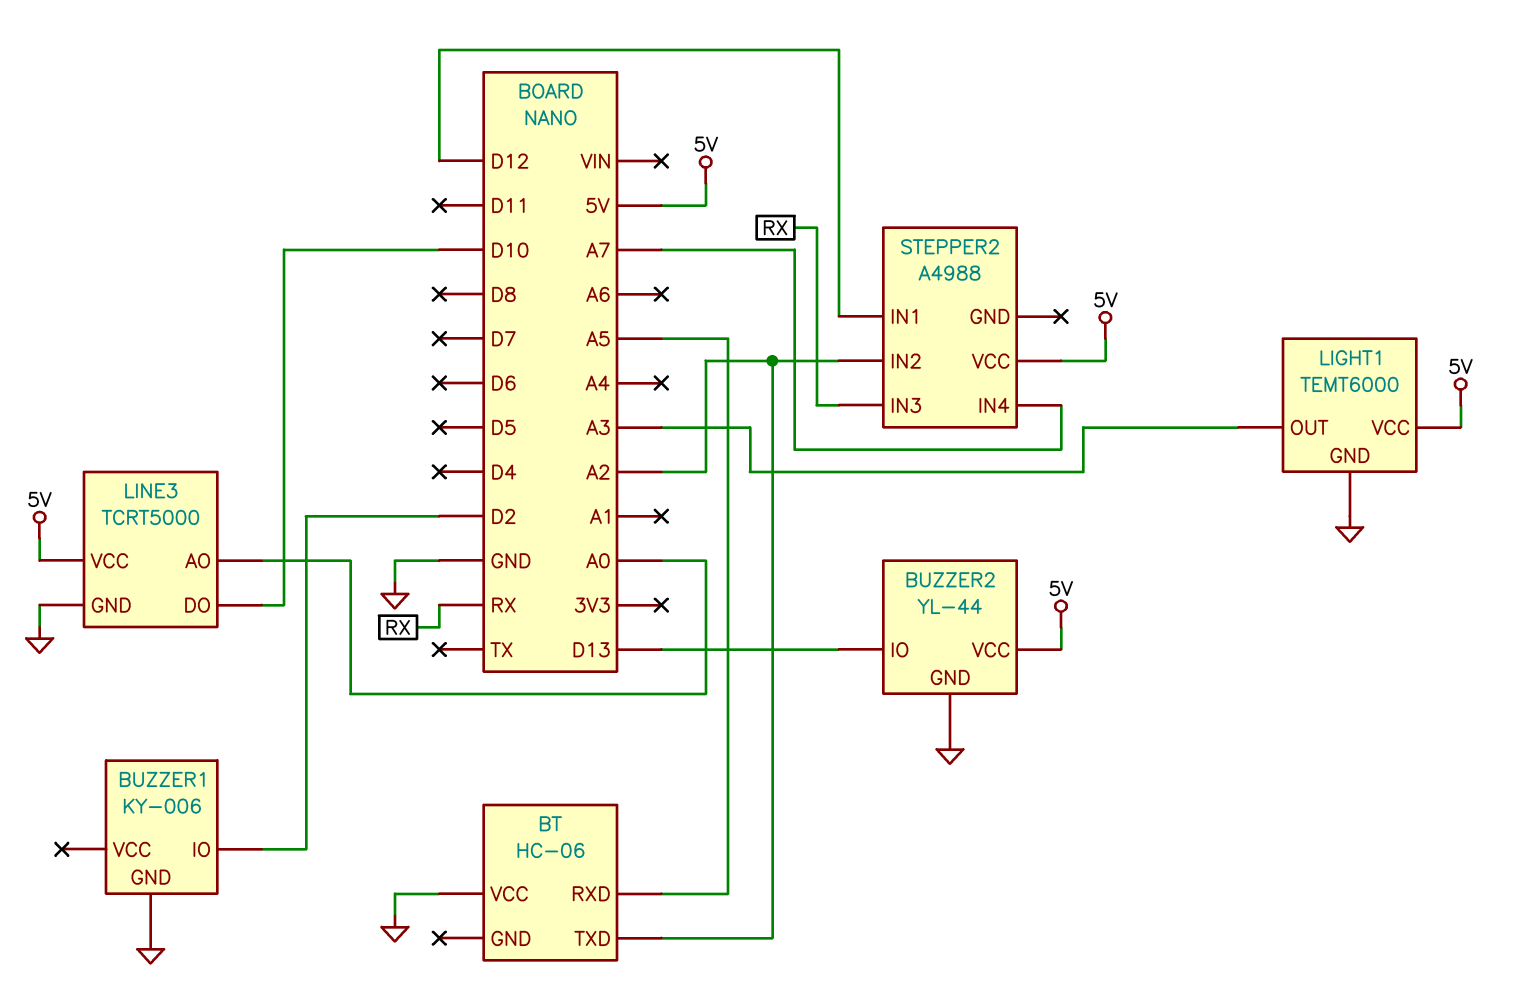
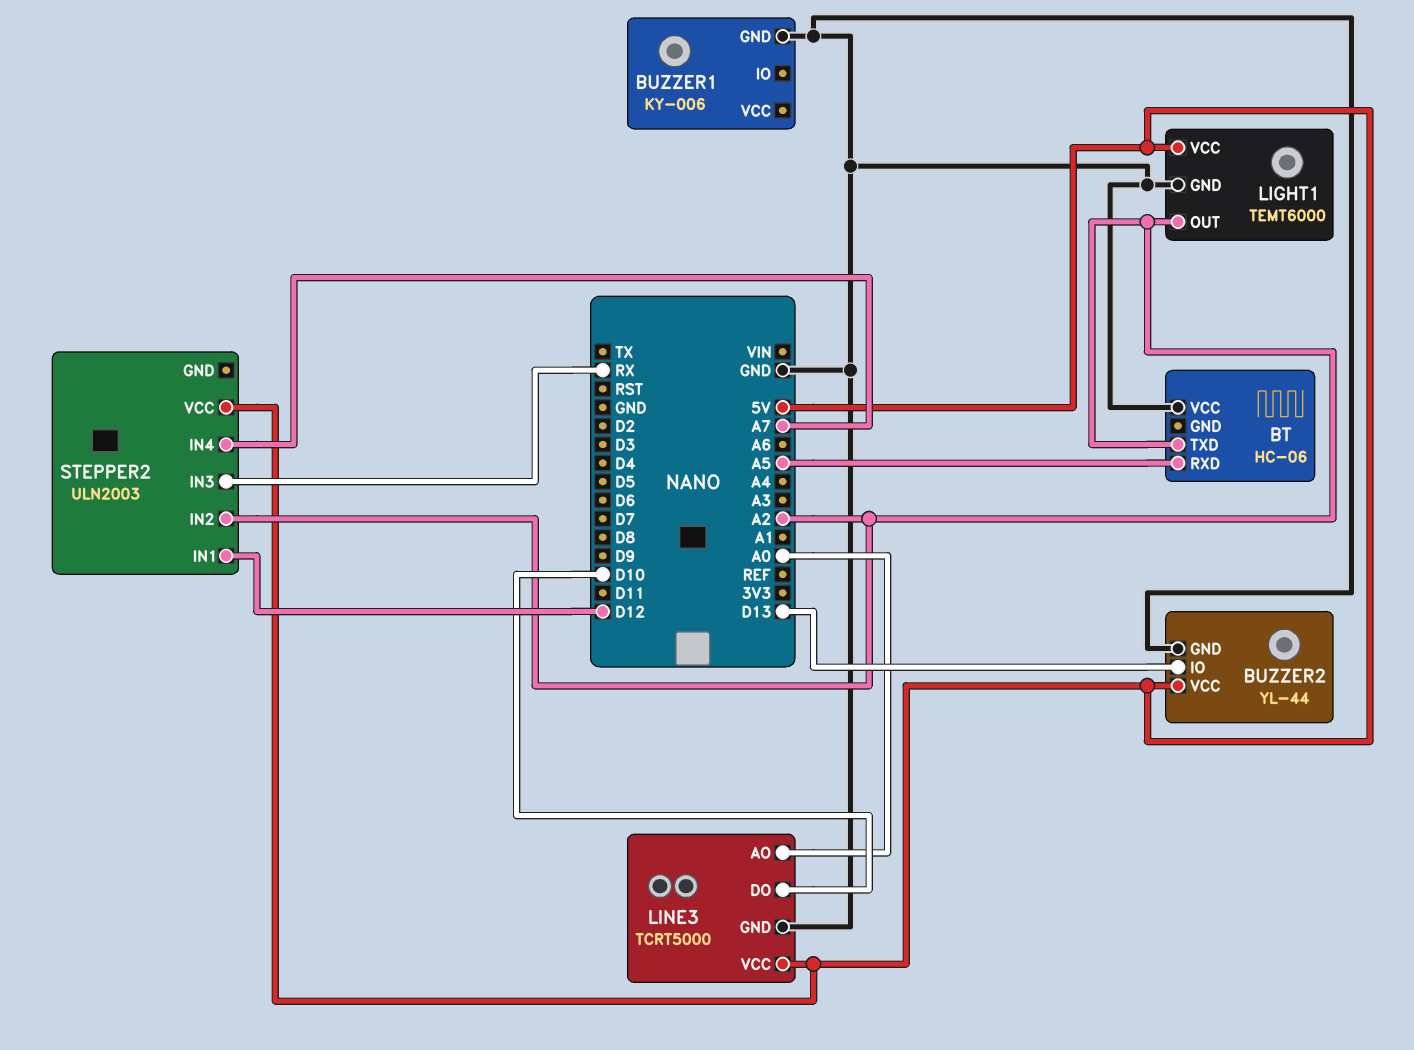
BUZZER1 pin IO: D2 -> none
LIGHT1 pin OUT: A3 -> A2
STEPPER2: A4988 -> ULN2003

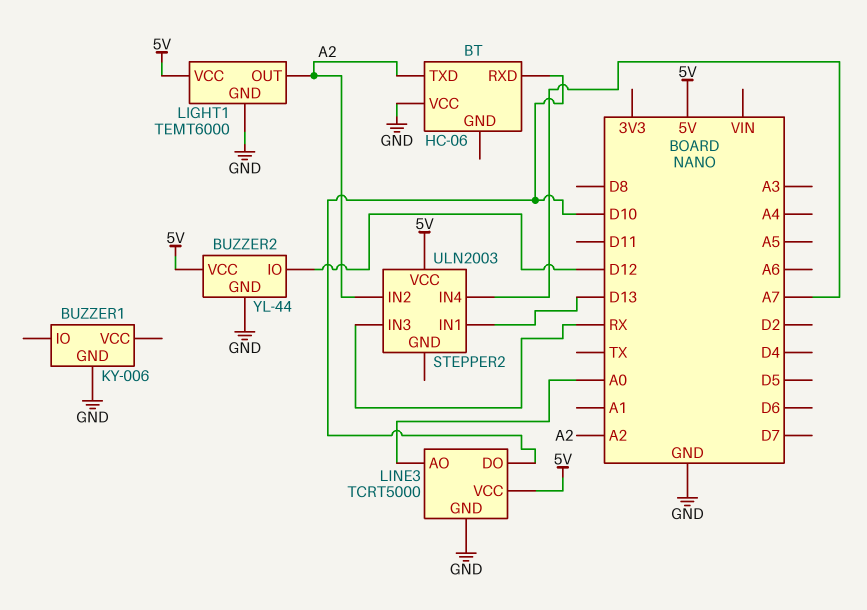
BT pin RXD: A5 -> D10
BUZZER2 pin IO: D13 -> D12
STEPPER2 pin IN1: D12 -> D13

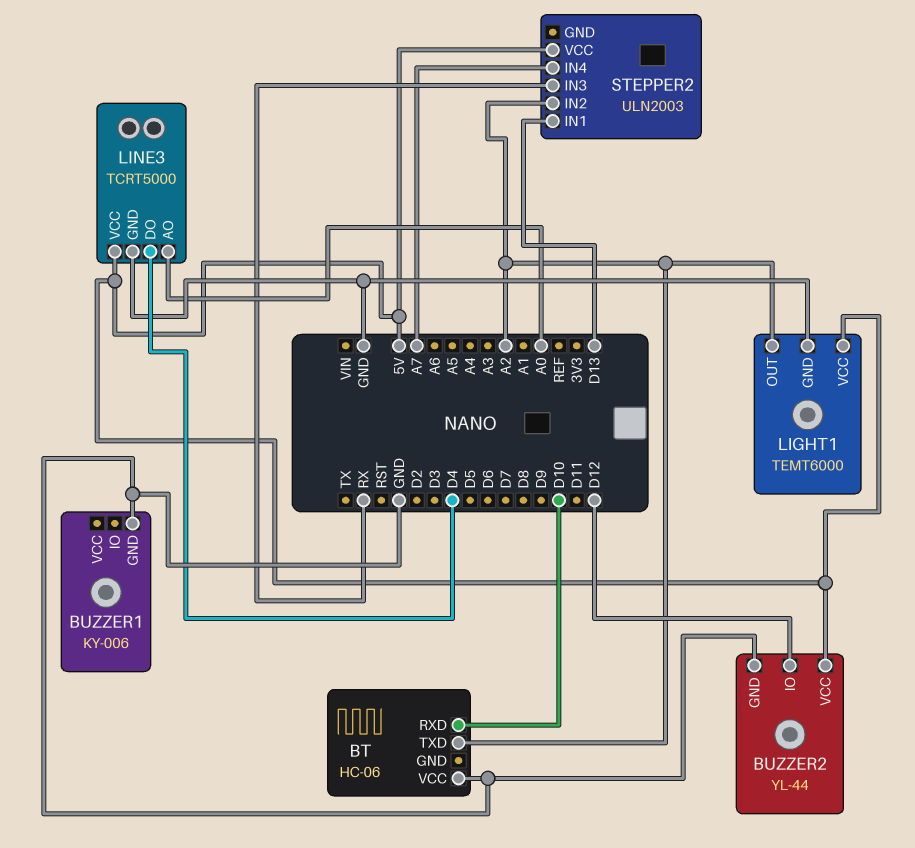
LINE3 pin DO: D10 -> D4

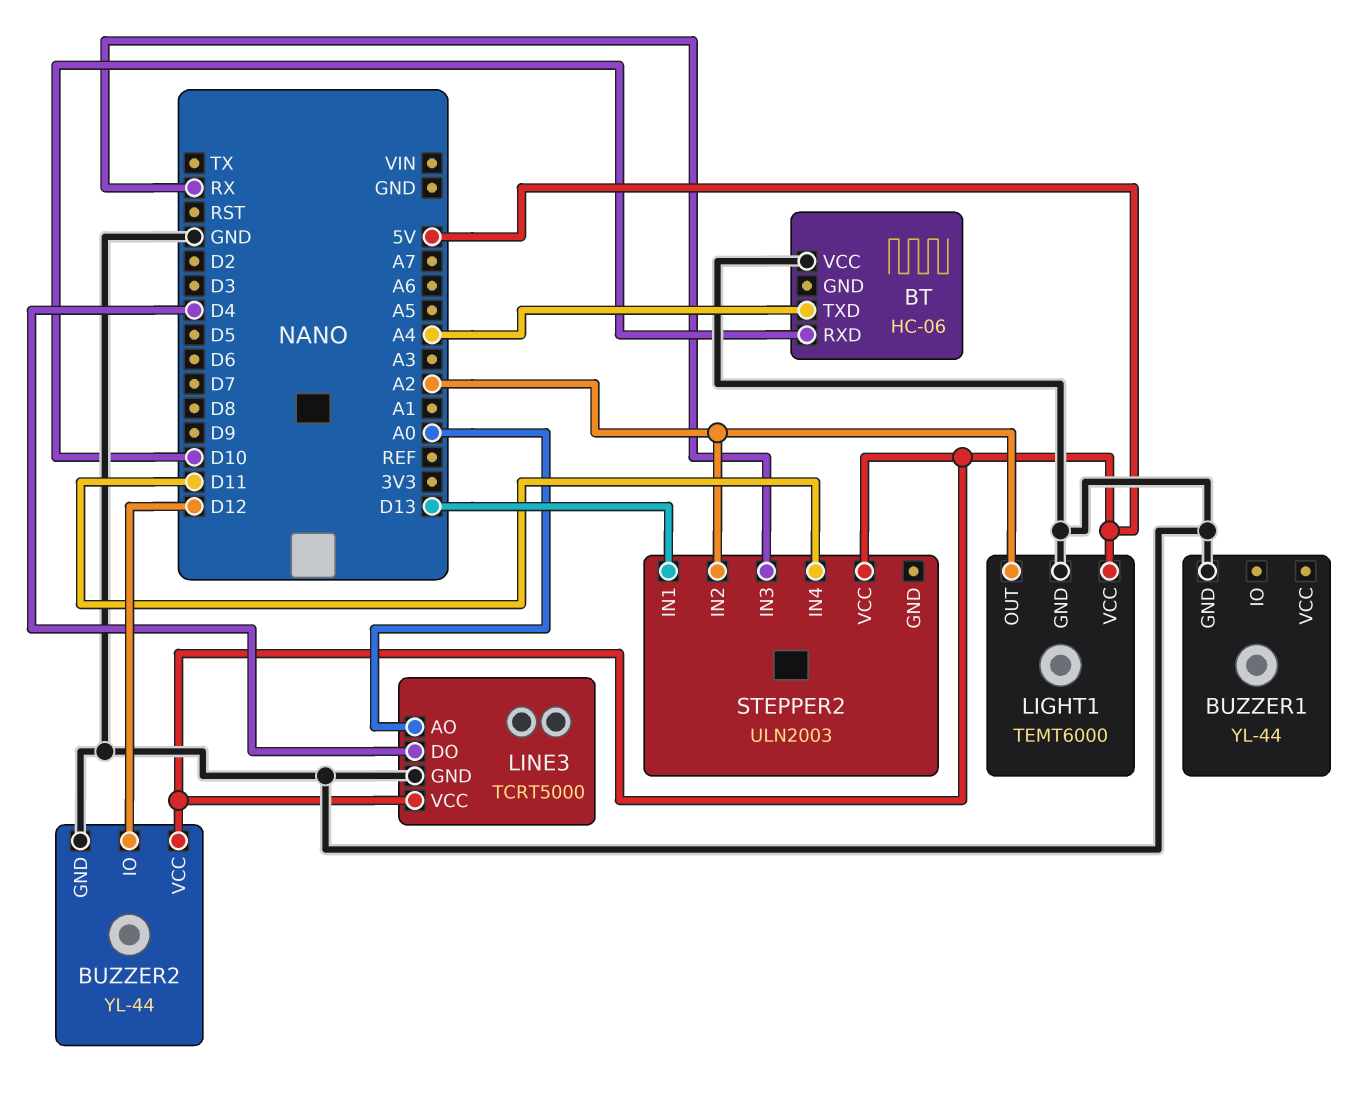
BT pin TXD: A2 -> A4
BUZZER1: KY-006 -> YL-44
STEPPER2 pin IN4: A7 -> D11

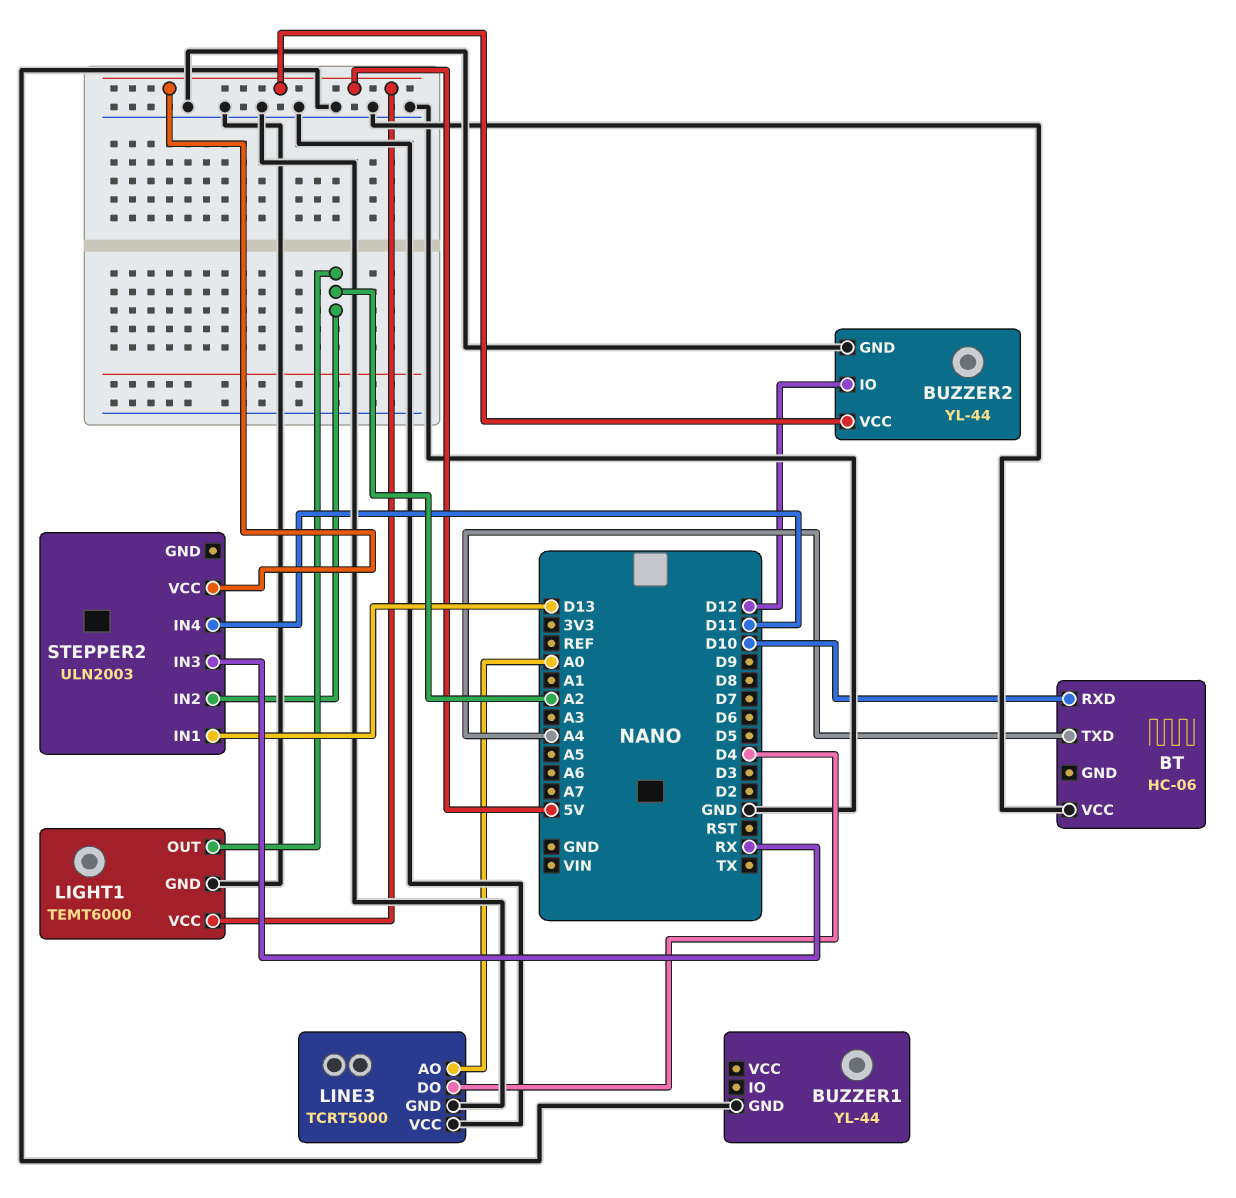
LINE3 pin VCC: 5V -> GND

